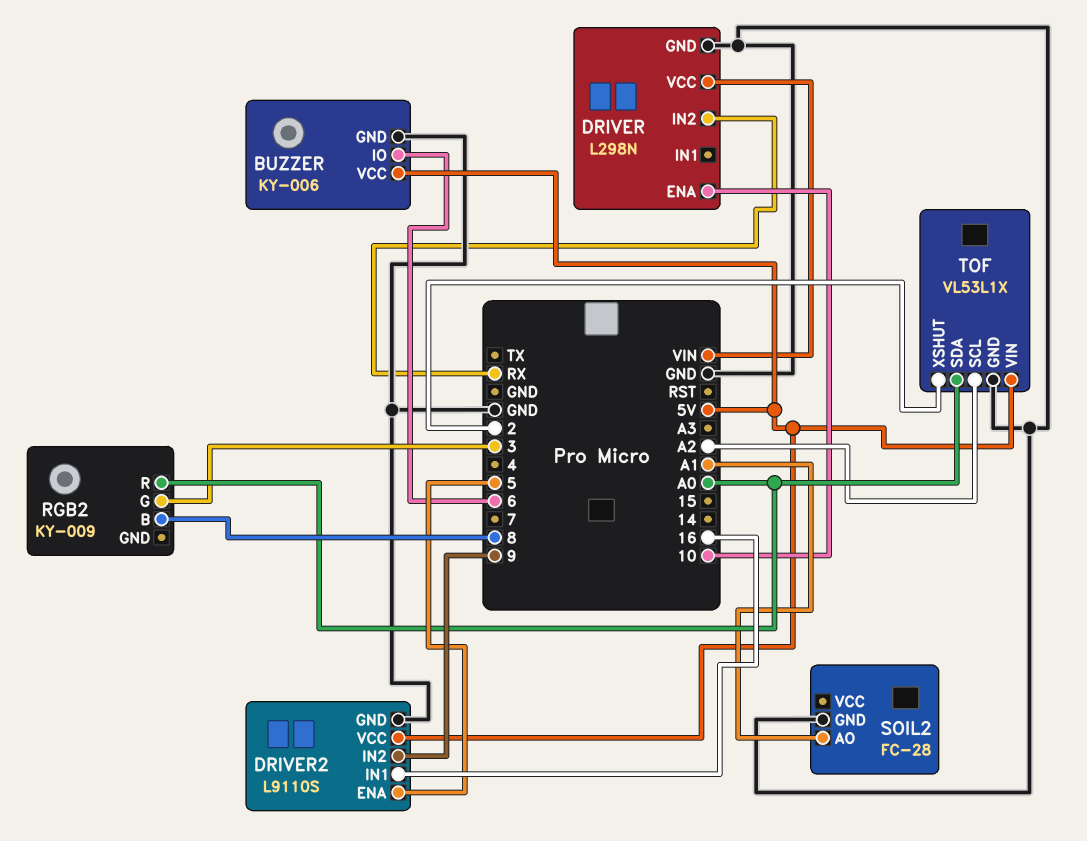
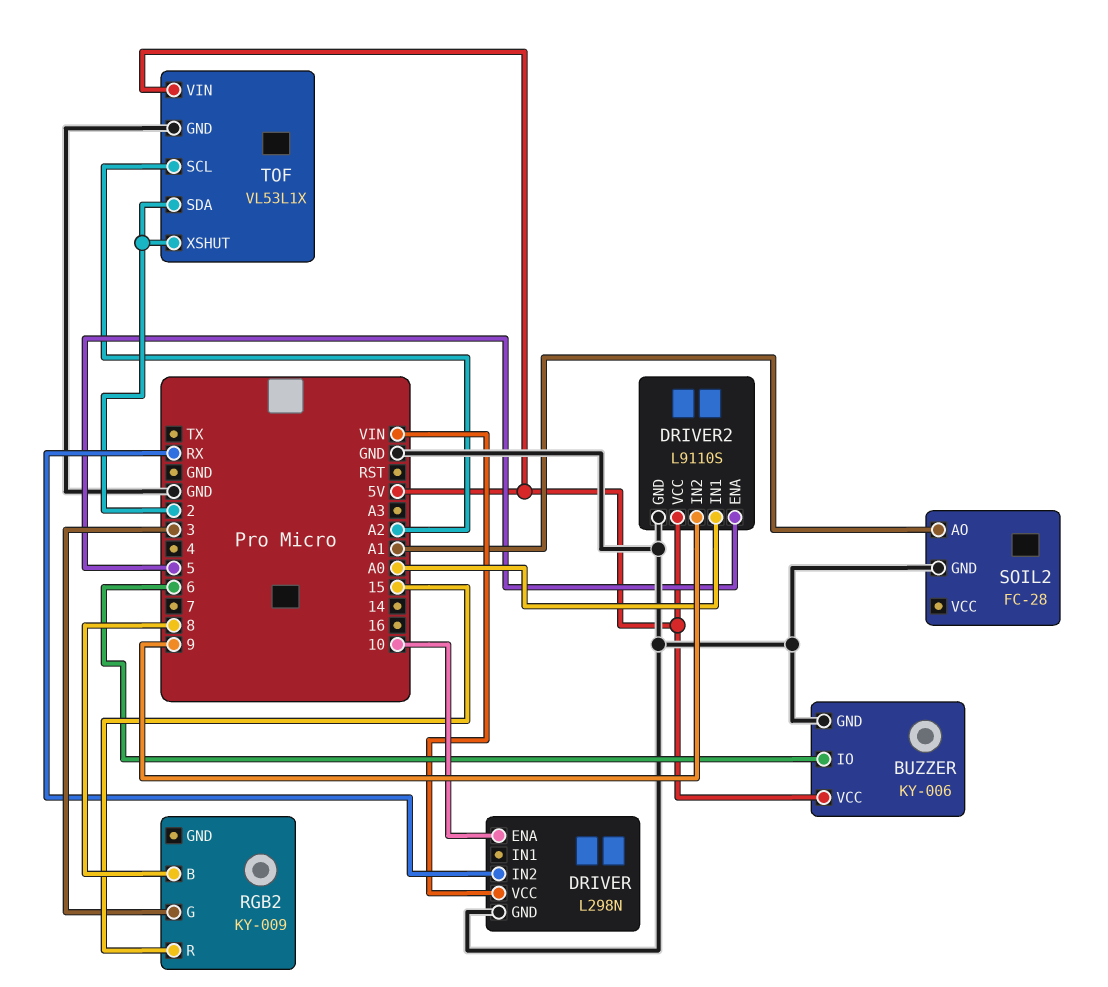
DRIVER2 pin IN1: 16 -> A0
RGB2 pin R: A0 -> 15
TOF pin SDA: A0 -> 2

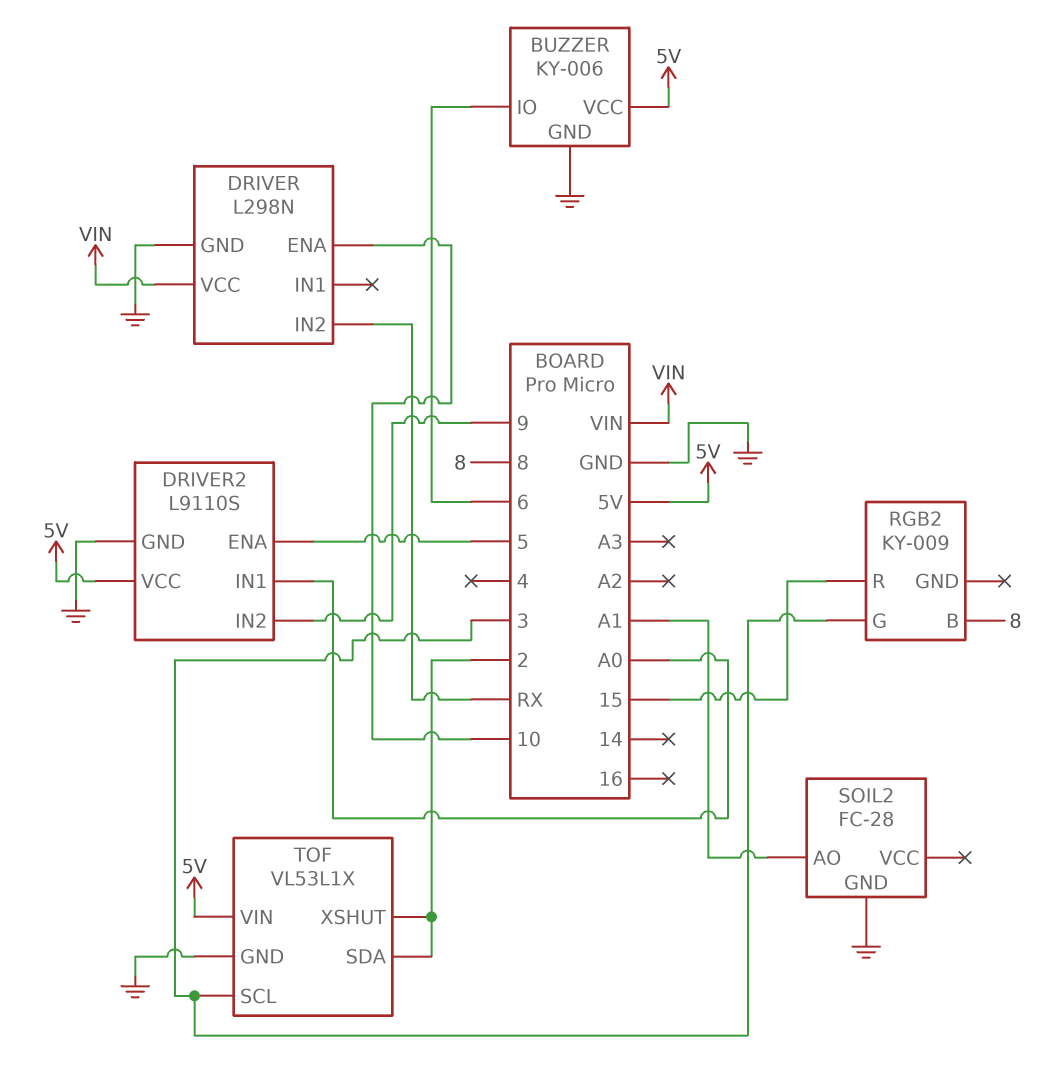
TOF pin SCL: A2 -> 3

